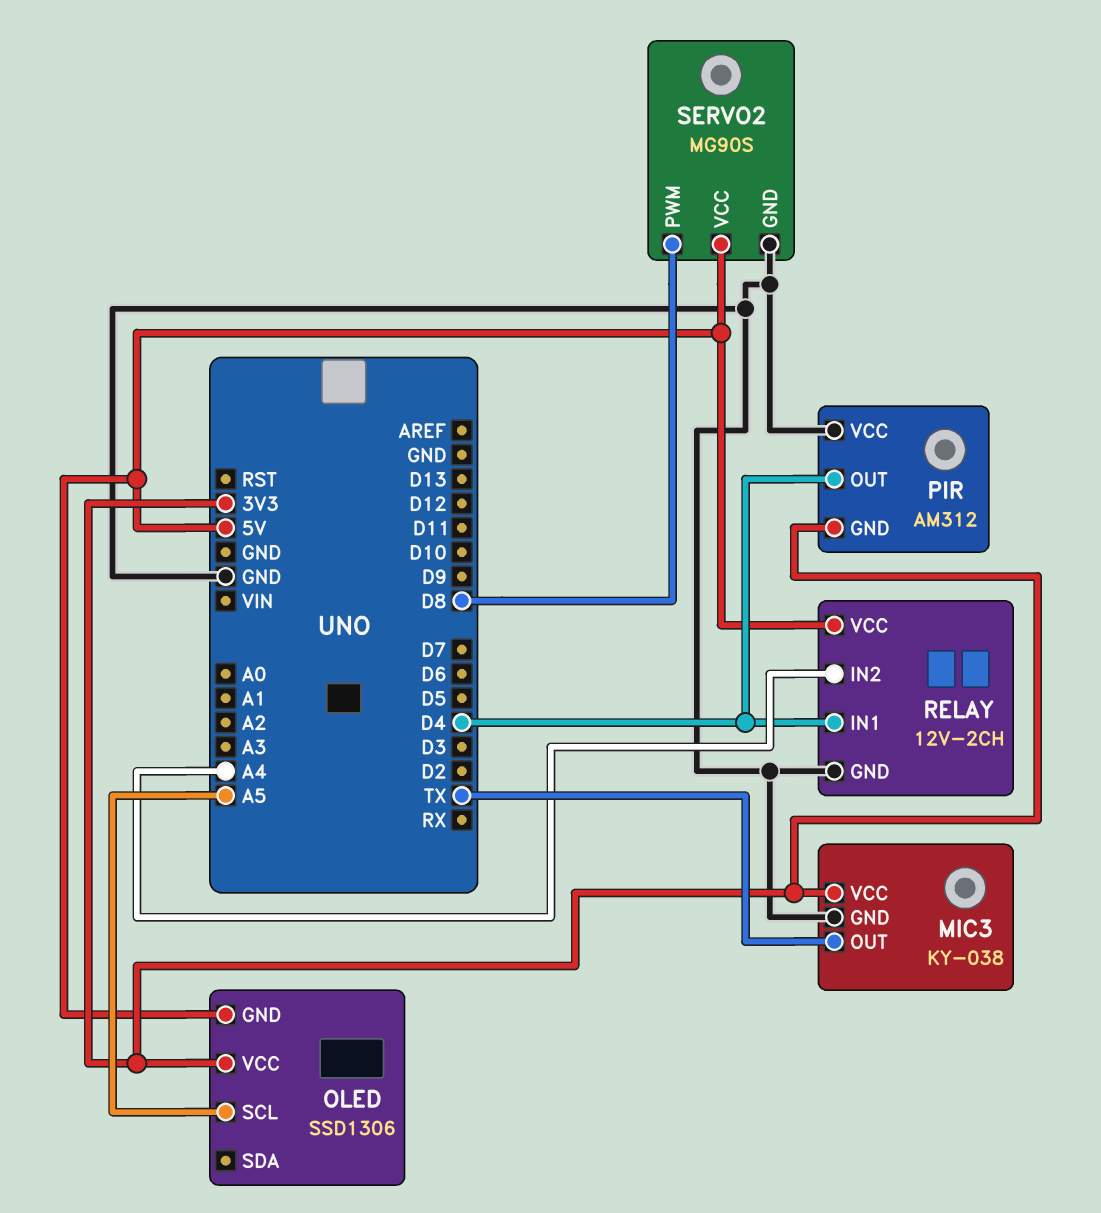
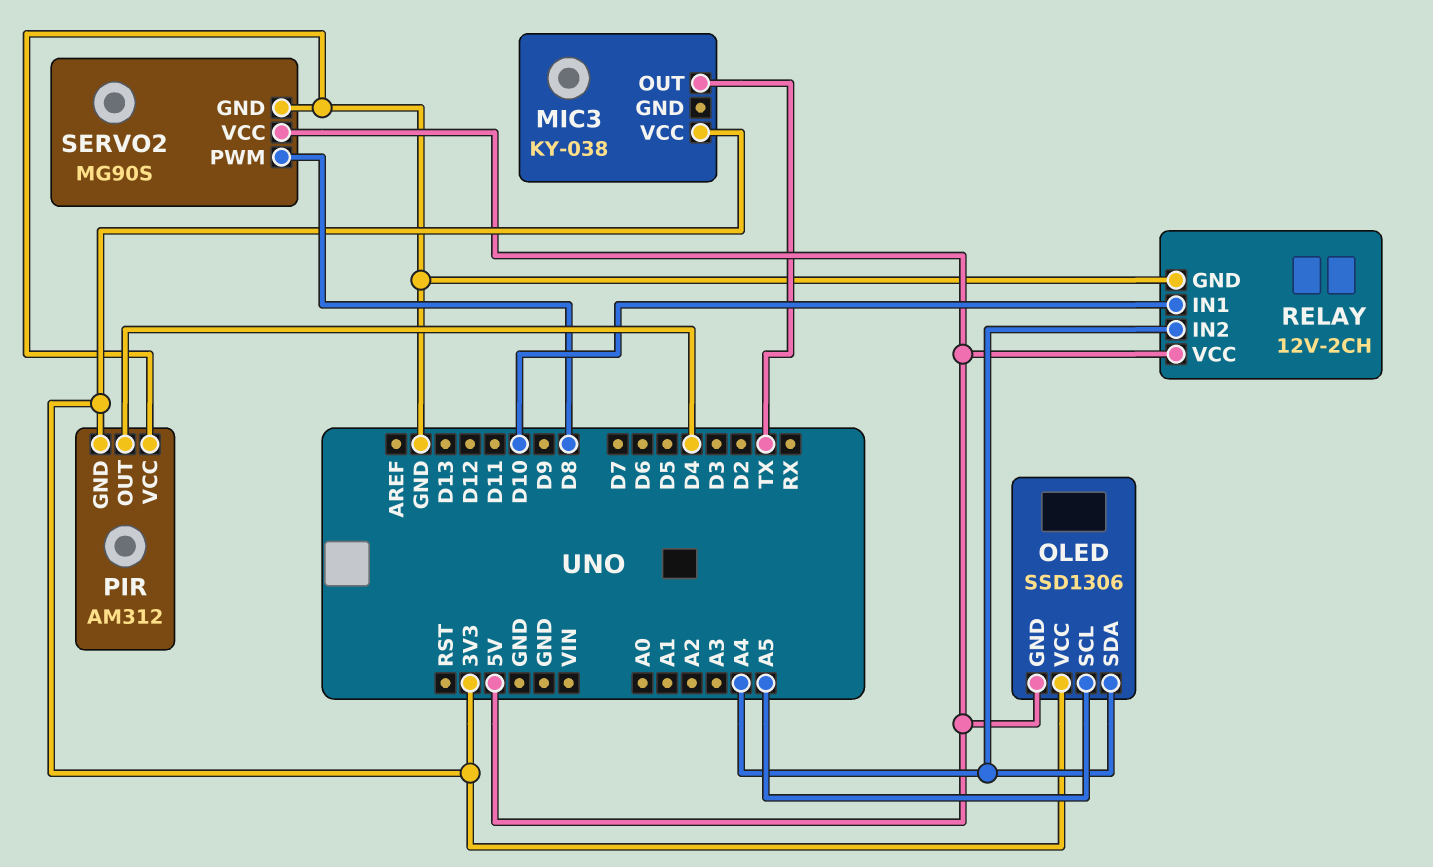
MIC3 pin GND: GND -> none
OLED pin SDA: none -> A4
RELAY pin IN1: D4 -> D10

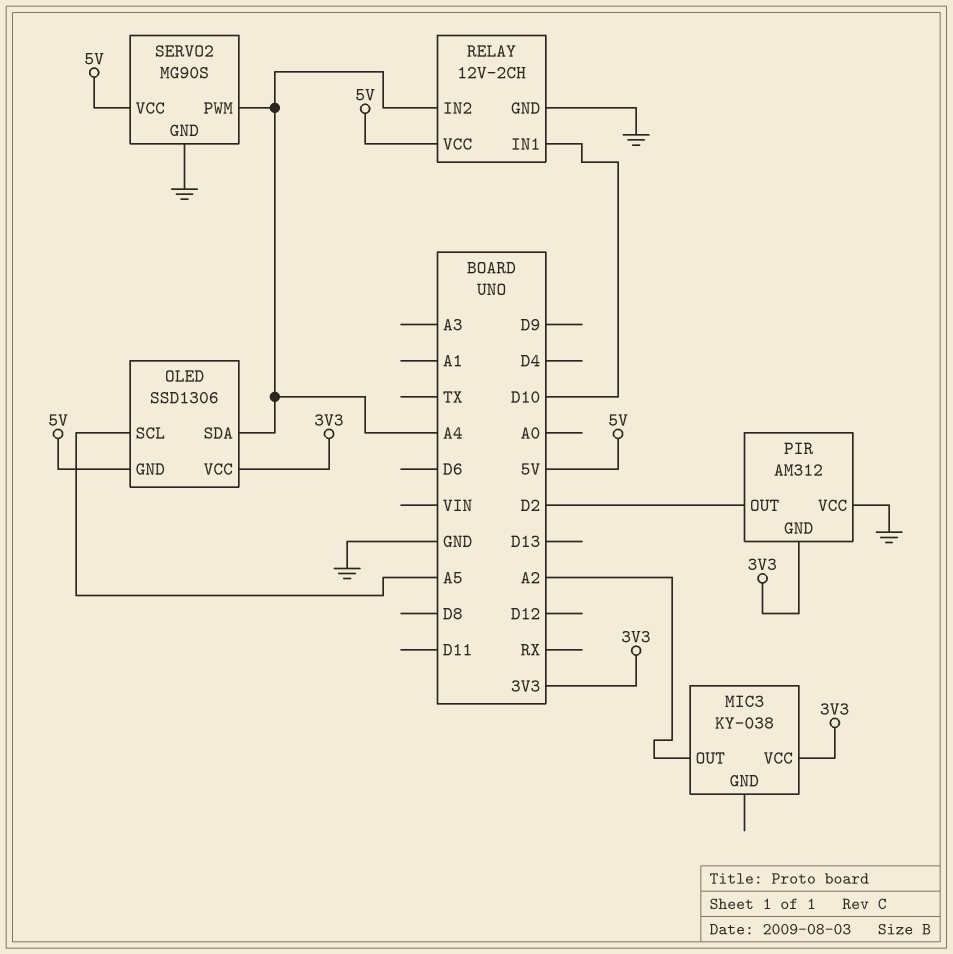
MIC3 pin OUT: TX -> A2
PIR pin OUT: D4 -> D2
SERVO2 pin PWM: D8 -> A4

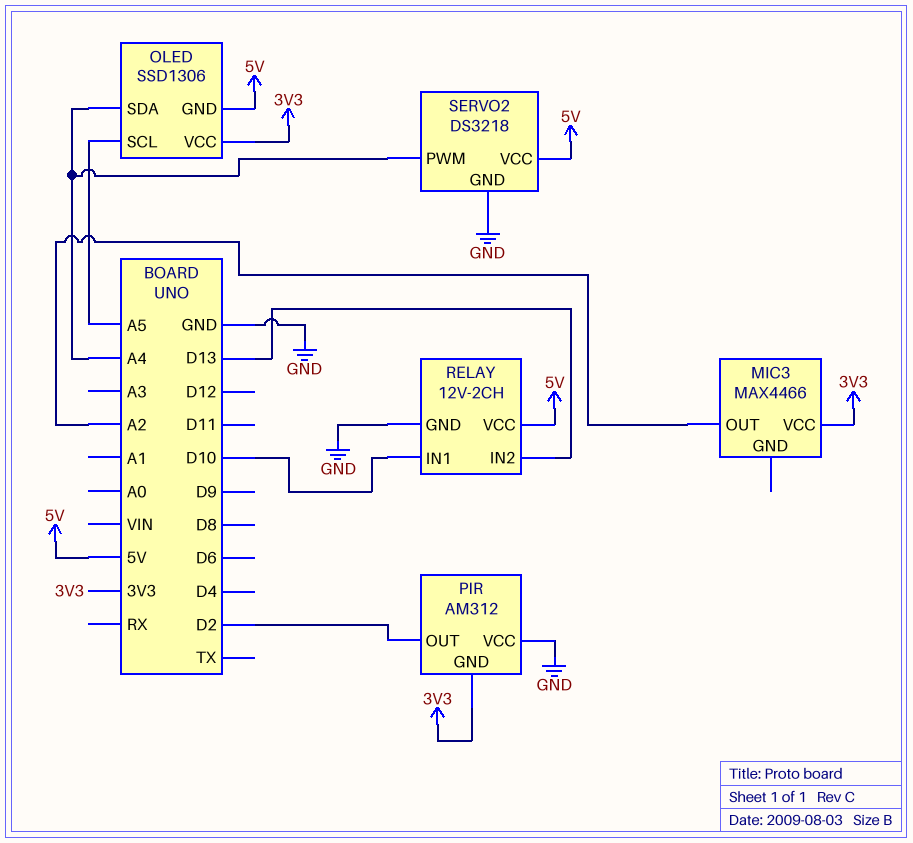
MIC3: KY-038 -> MAX4466
RELAY pin IN2: A4 -> D13
SERVO2: MG90S -> DS3218

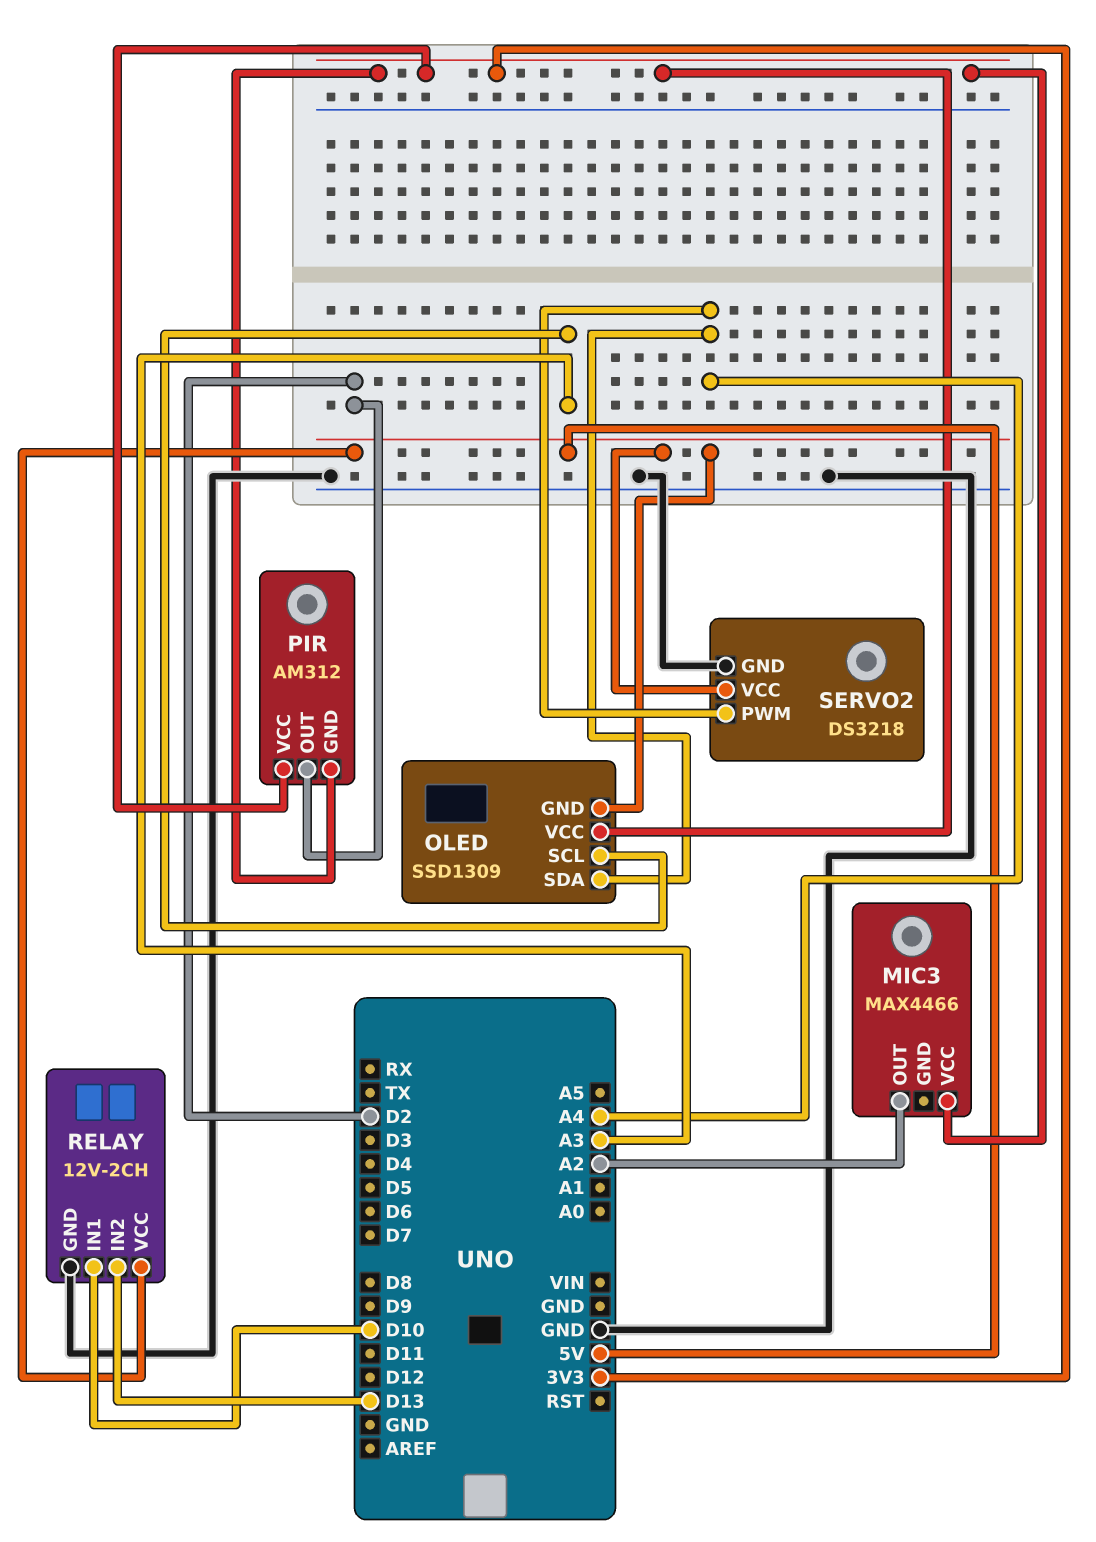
OLED: SSD1306 -> SSD1309
OLED pin SCL: A5 -> A3
PIR pin VCC: GND -> 3V3

